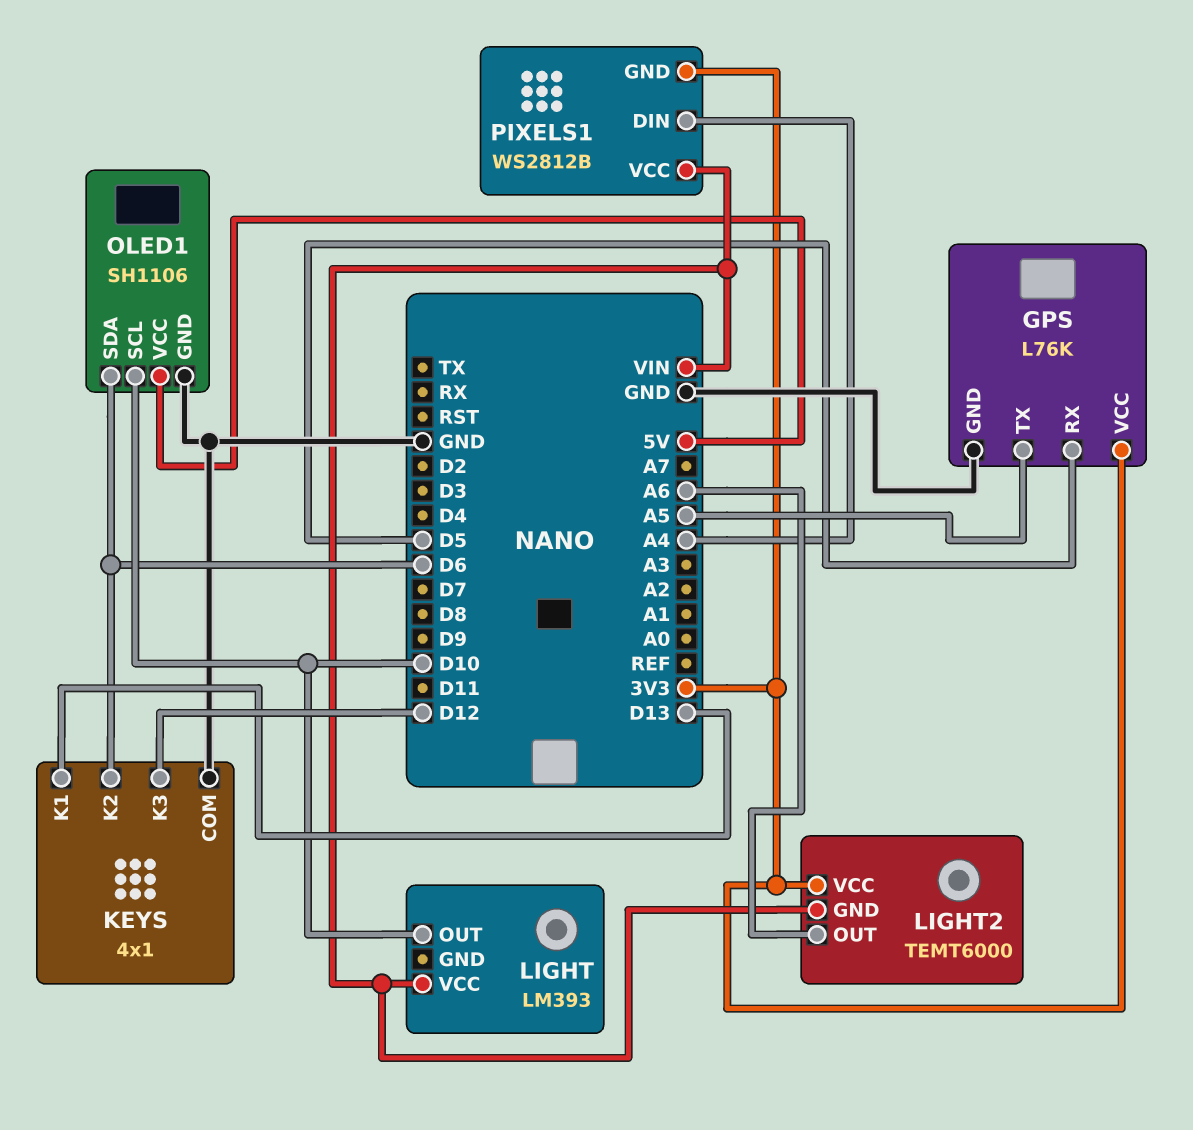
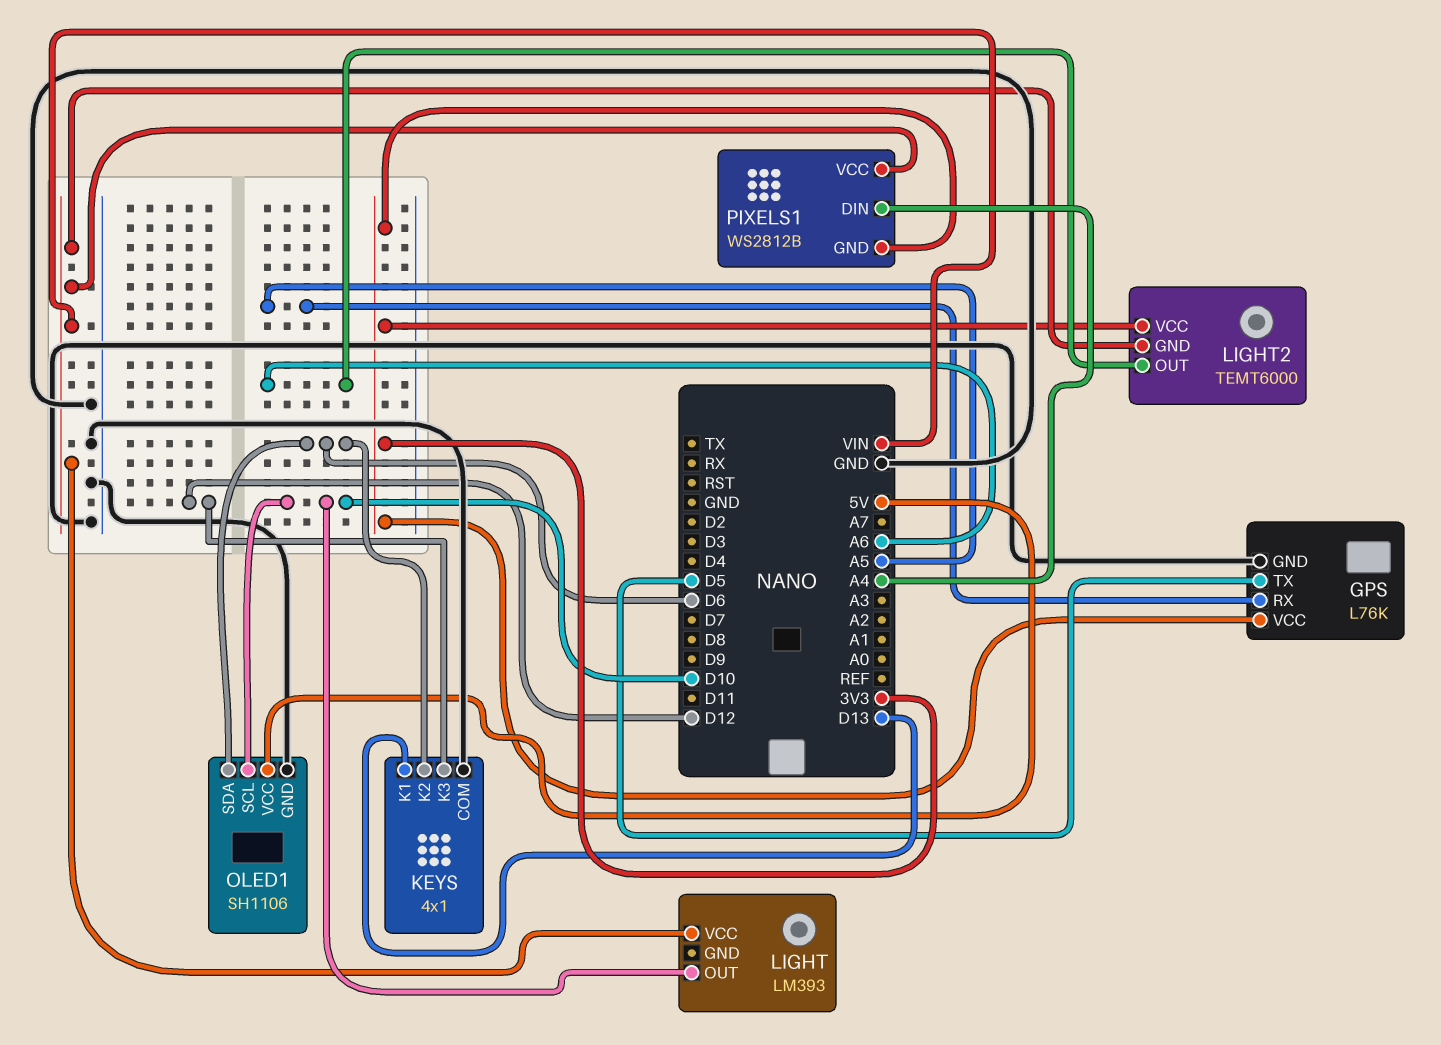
GPS pin RX: D5 -> A5
GPS pin TX: A5 -> D5

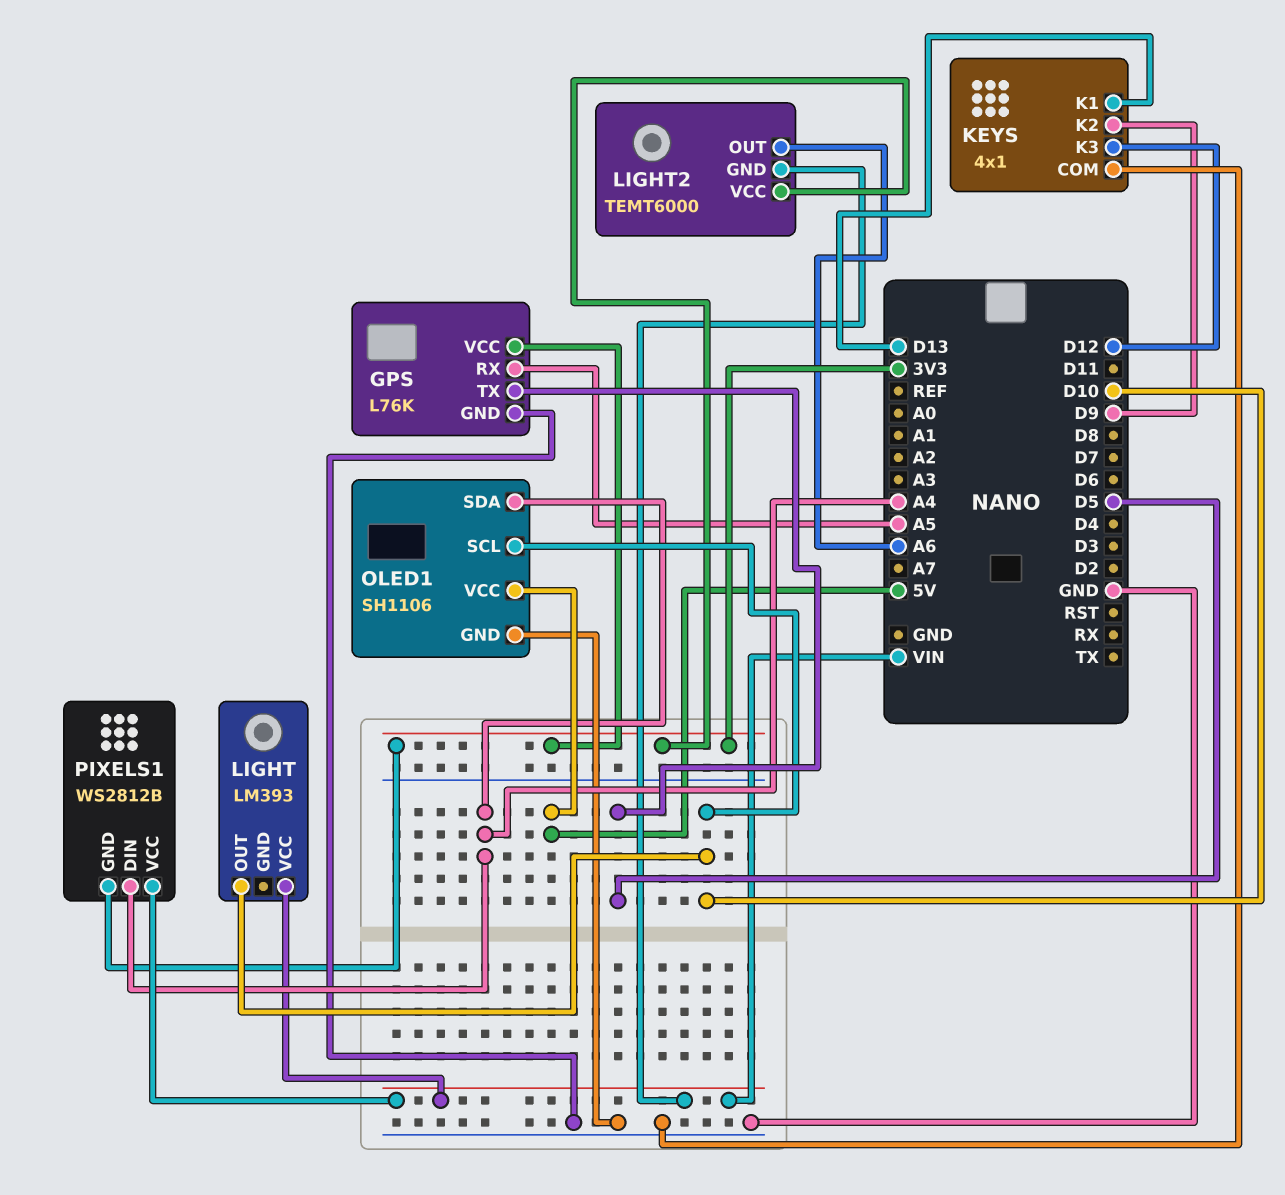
KEYS pin K2: D6 -> D9
OLED1 pin SDA: D6 -> A4

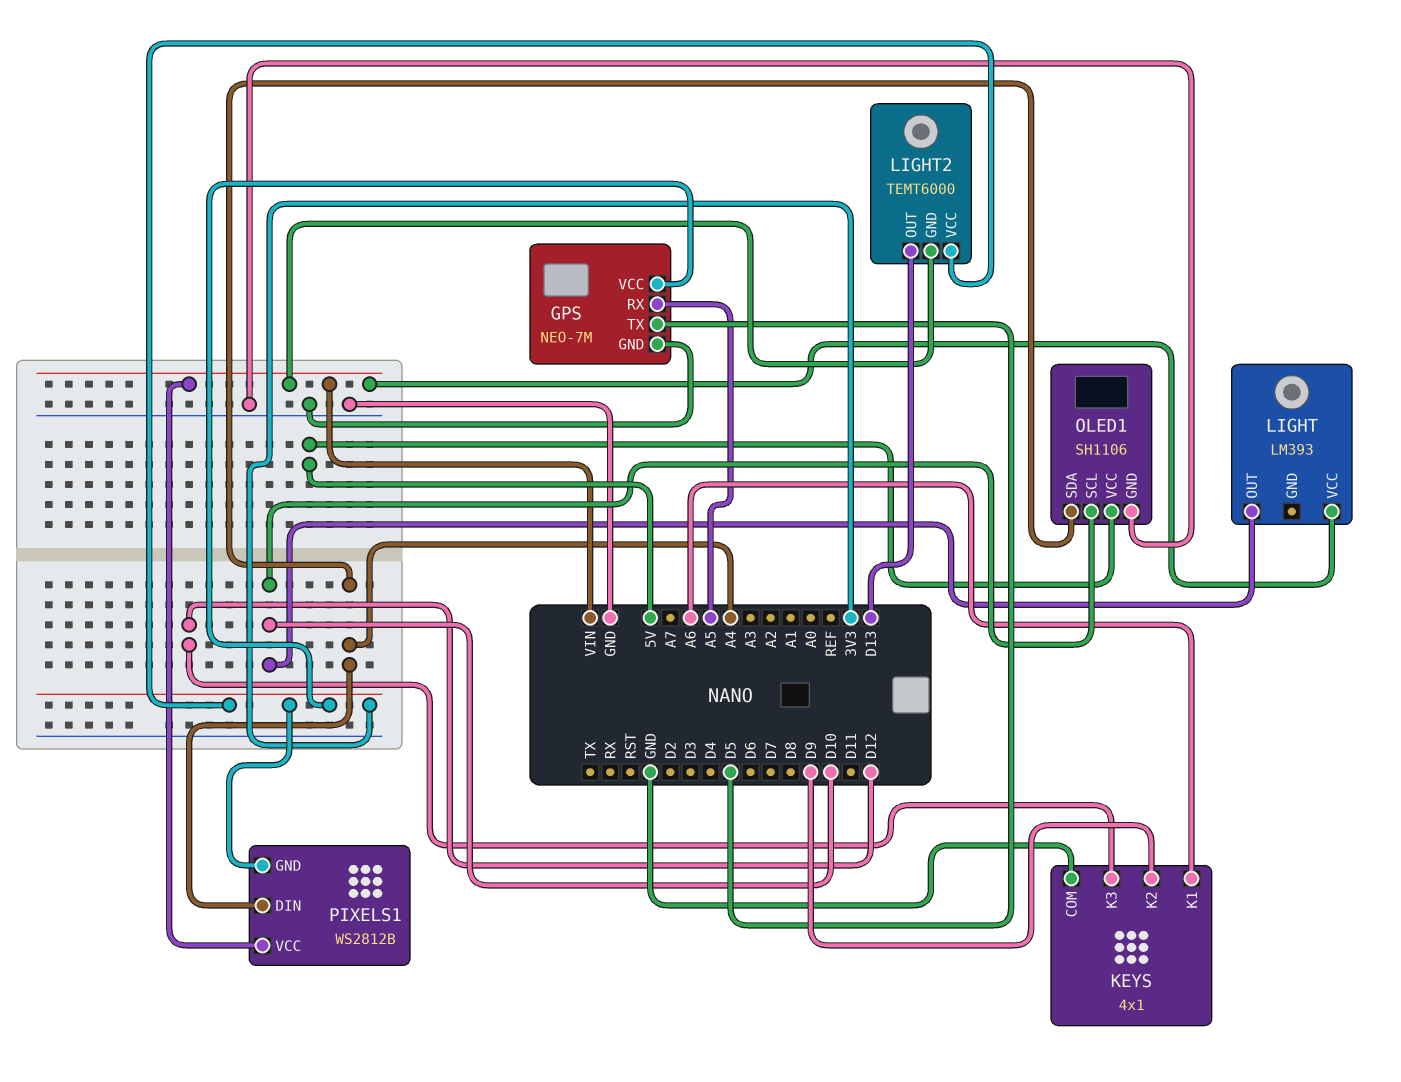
GPS: L76K -> NEO-7M
KEYS pin K1: D13 -> A6
LIGHT2 pin OUT: A6 -> D13

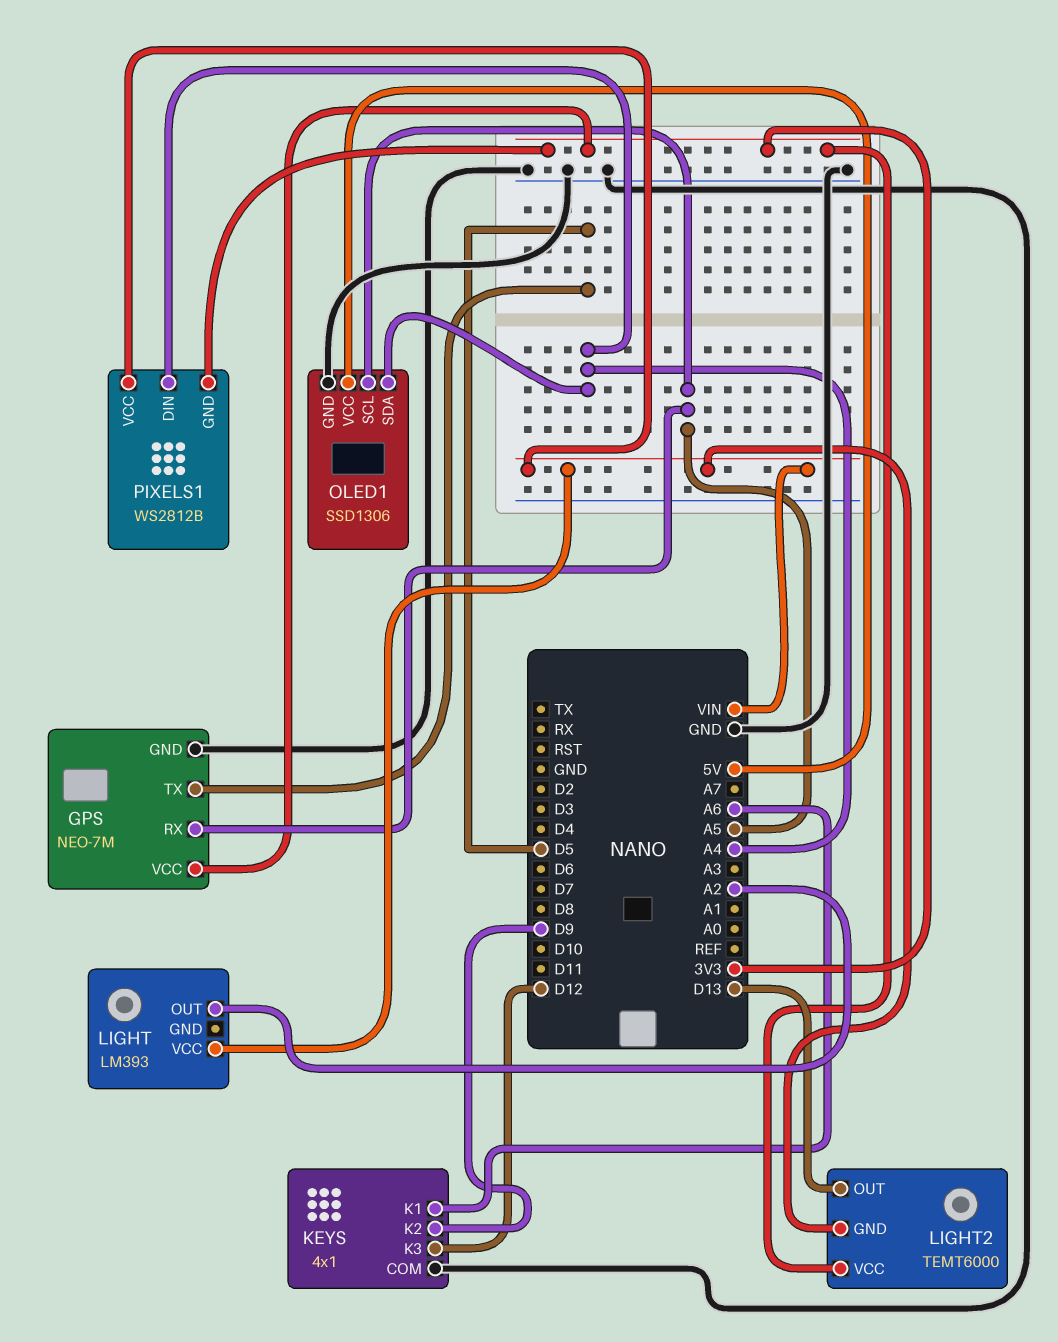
LIGHT pin OUT: D10 -> A2
OLED1: SH1106 -> SSD1306
OLED1 pin SCL: D10 -> A5

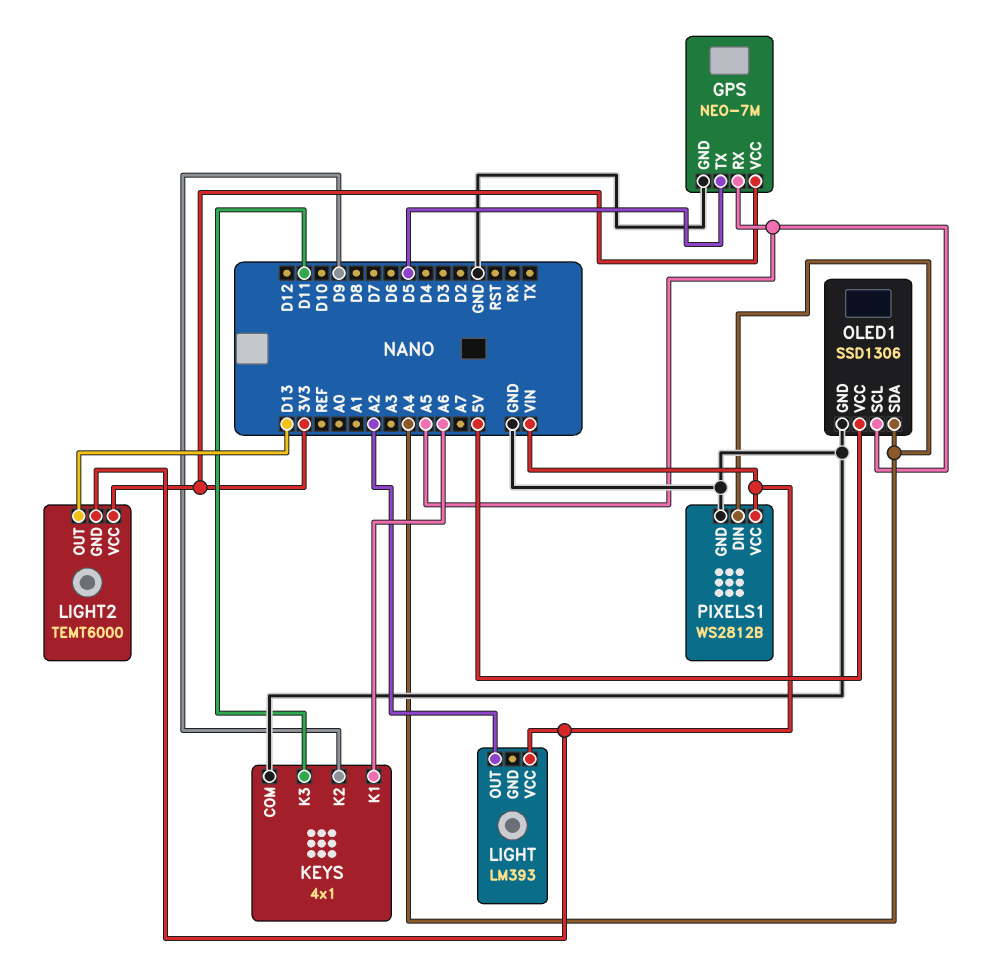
KEYS pin K3: D12 -> D11
PIXELS1 pin GND: 3V3 -> GND

